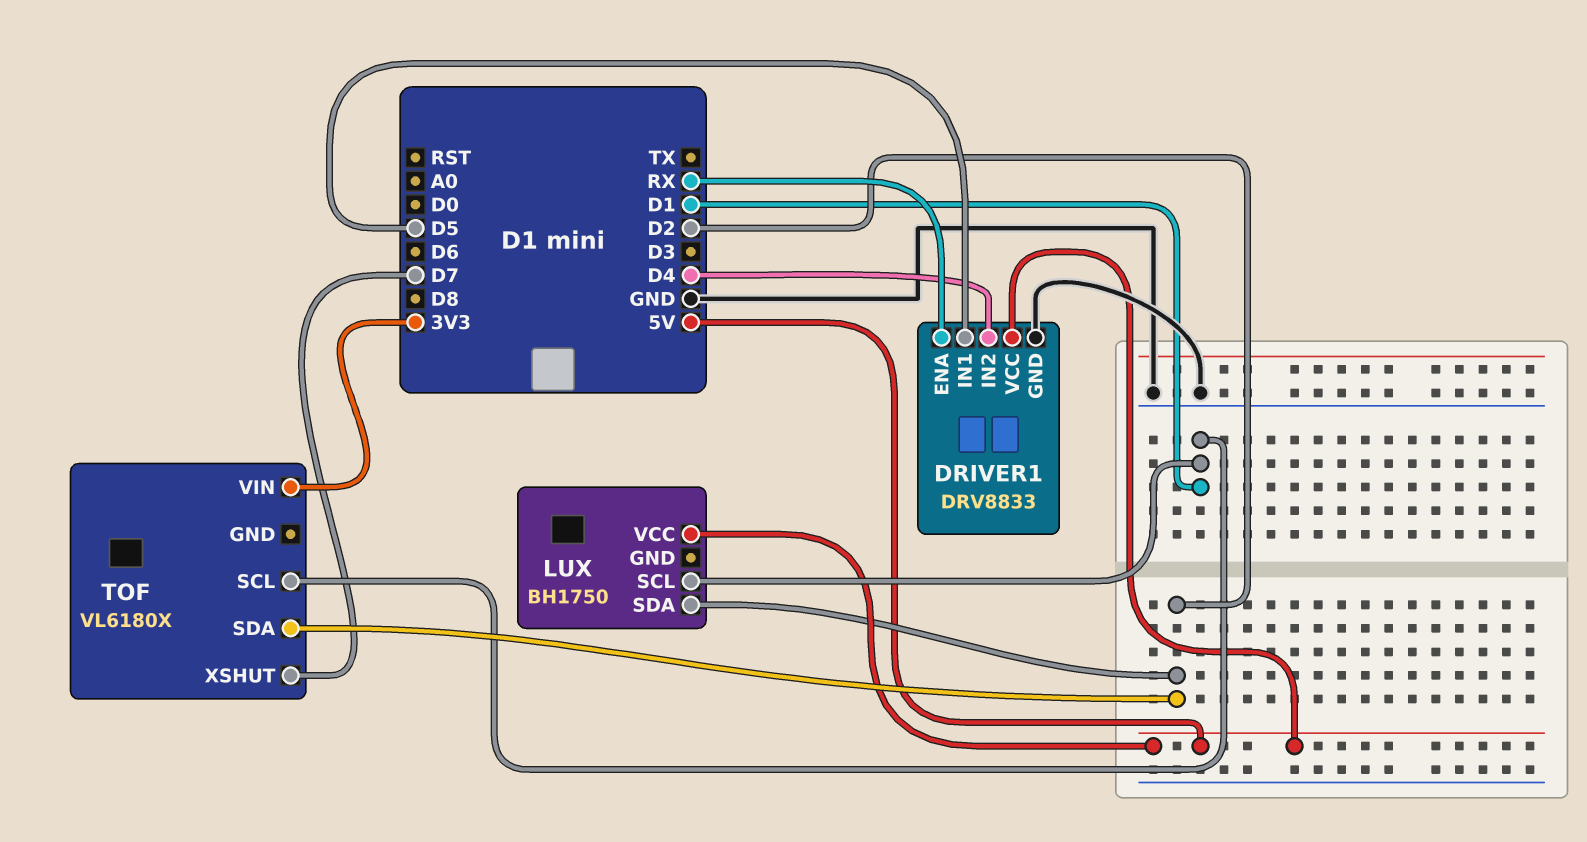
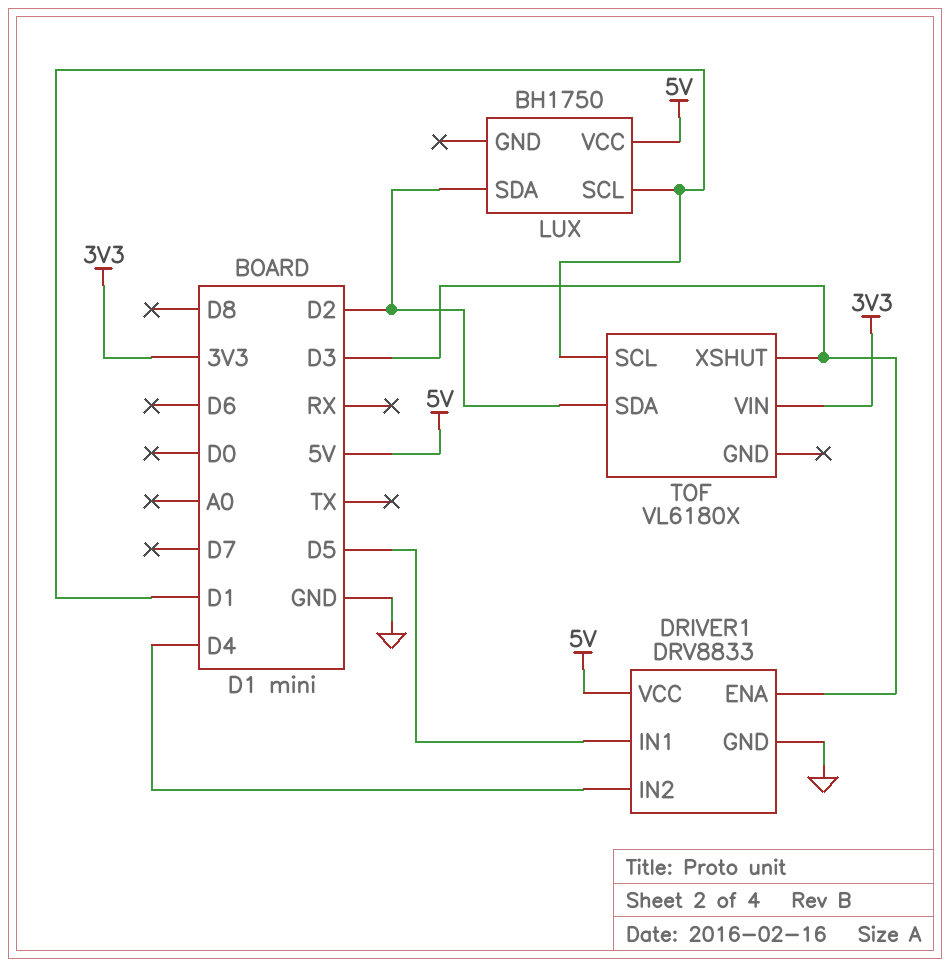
DRIVER1 pin ENA: RX -> D3
TOF pin XSHUT: D7 -> D3

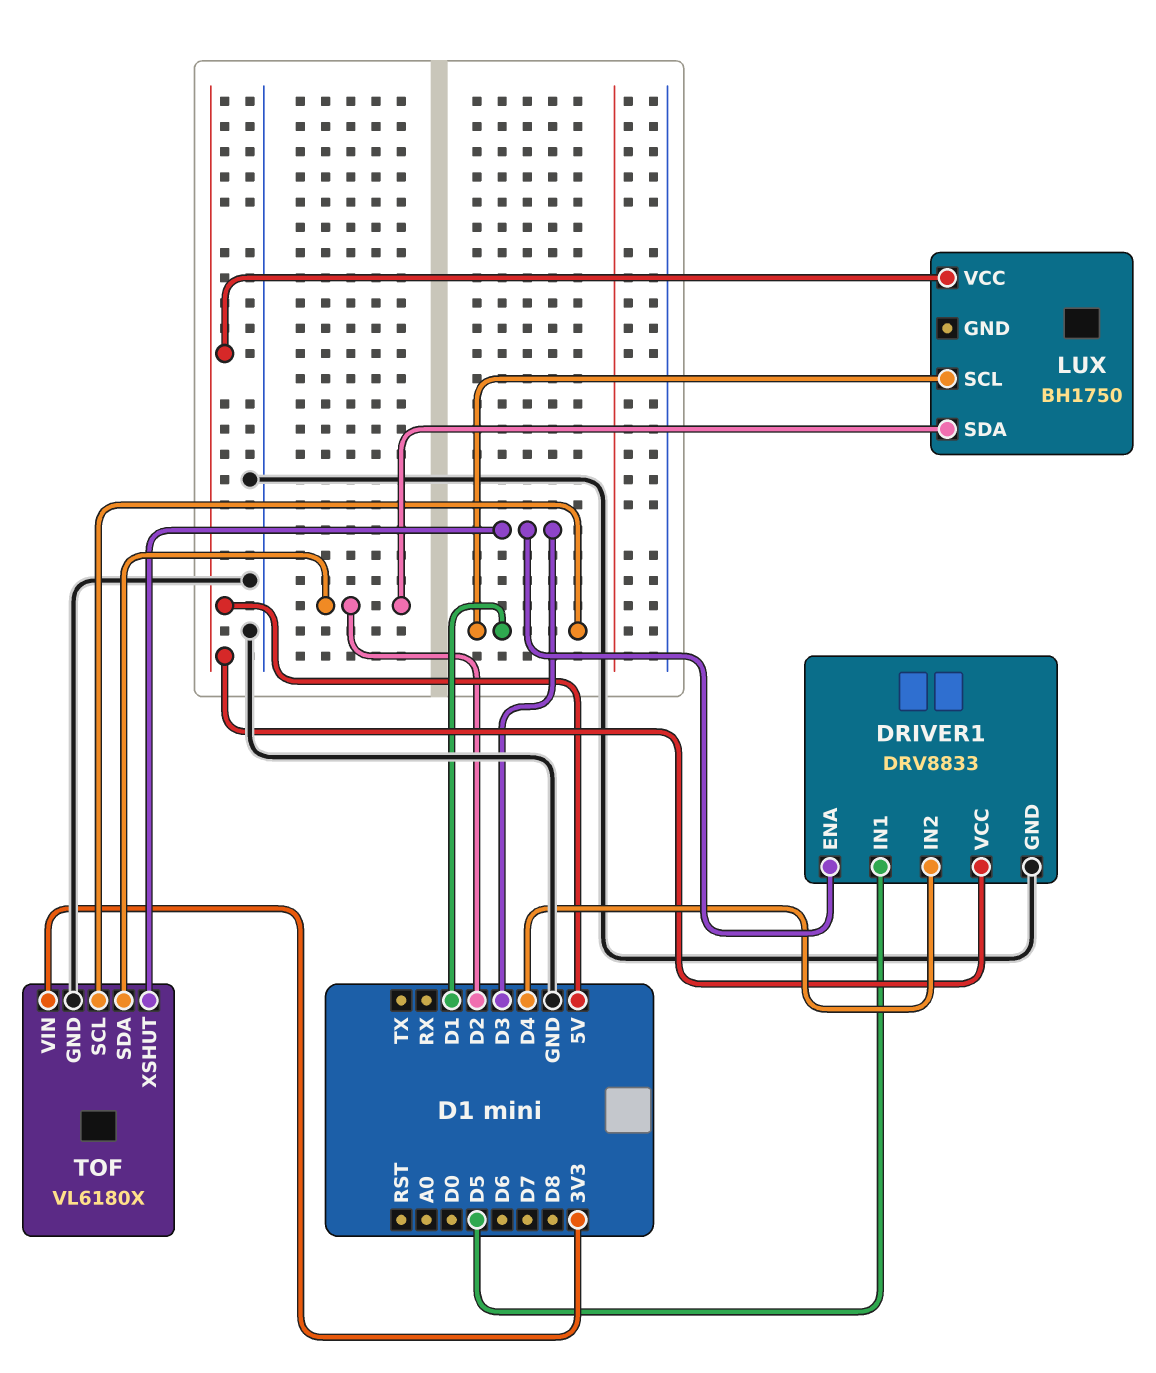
TOF pin GND: none -> GND

